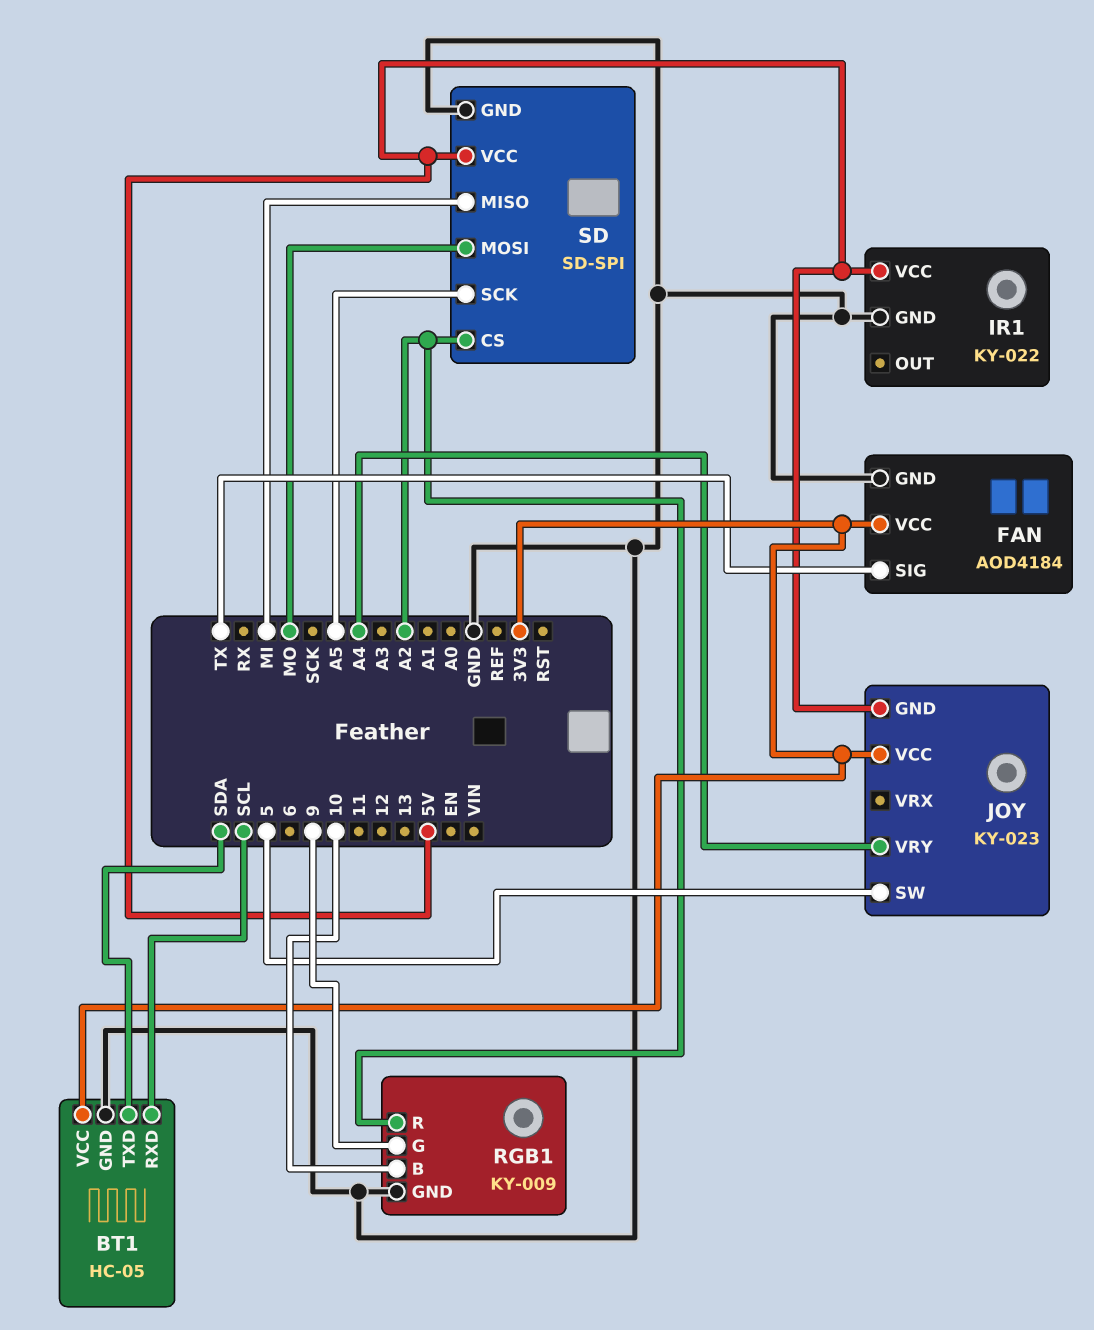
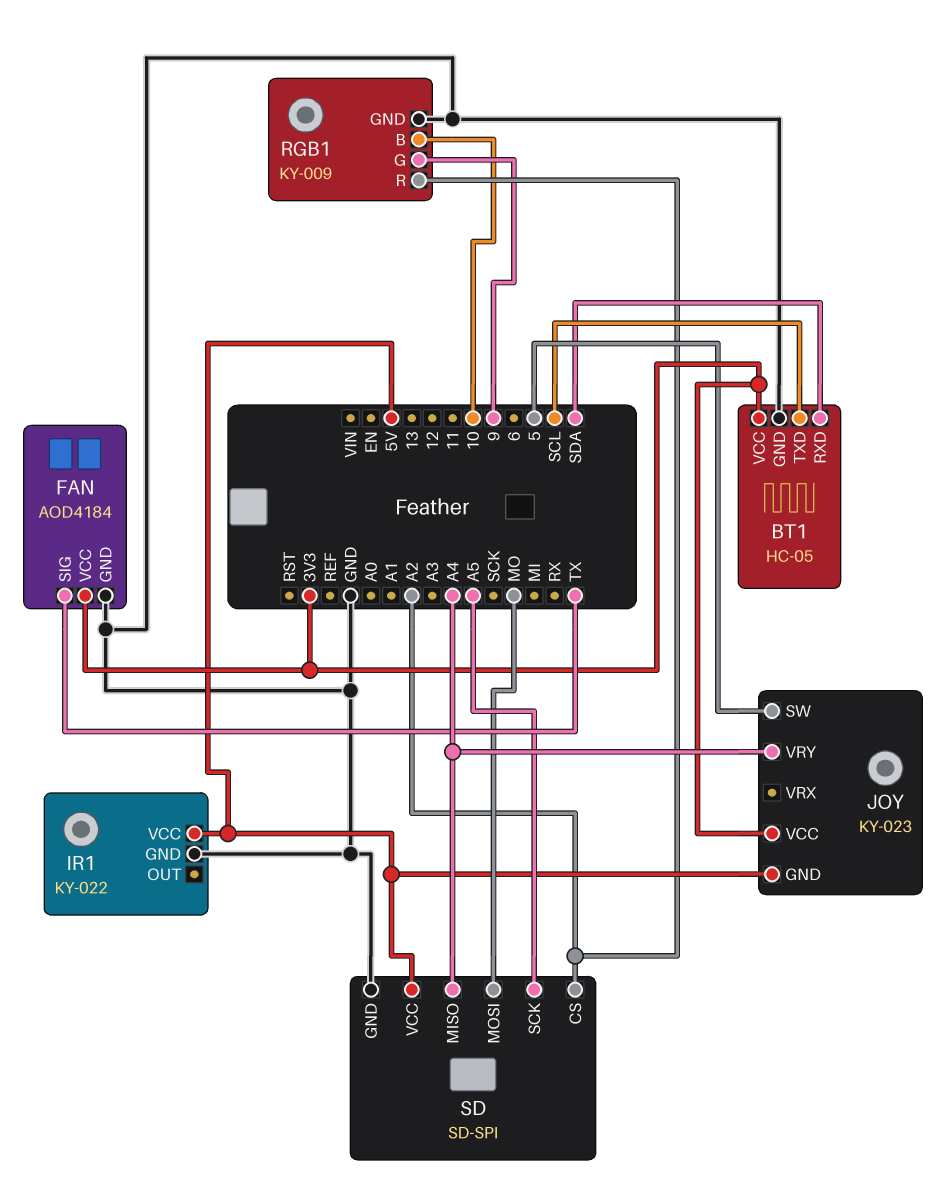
BT1 pin RXD: SCL -> SDA
BT1 pin TXD: SDA -> SCL
SD pin MISO: MI -> A4

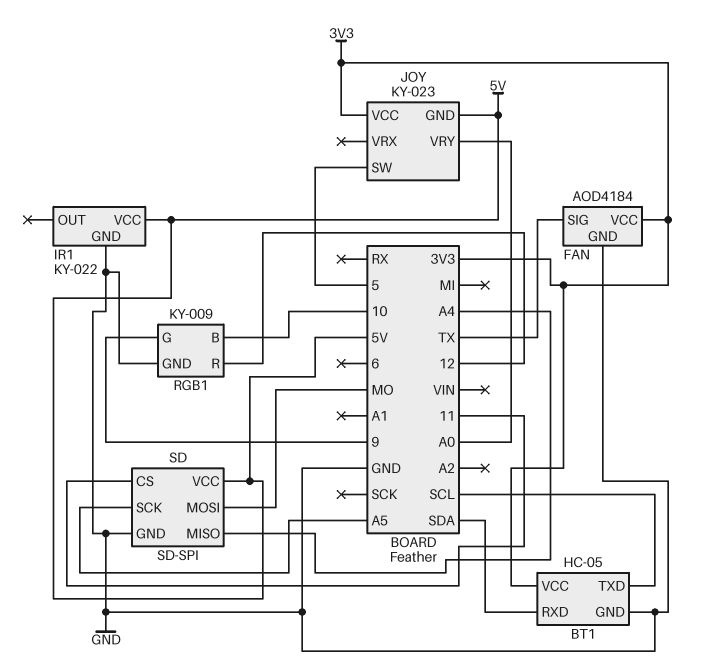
JOY pin VRY: A4 -> A0
RGB1 pin R: A2 -> 12
SD pin CS: A2 -> 11

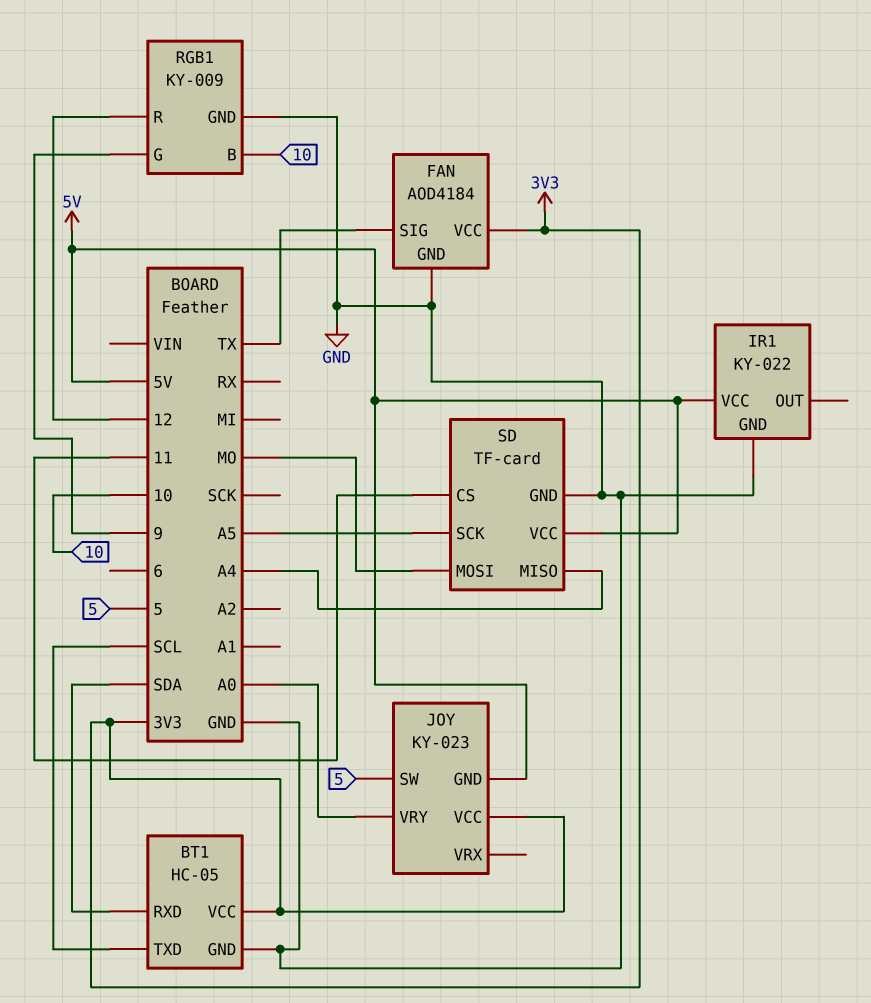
SD: SD-SPI -> TF-card

